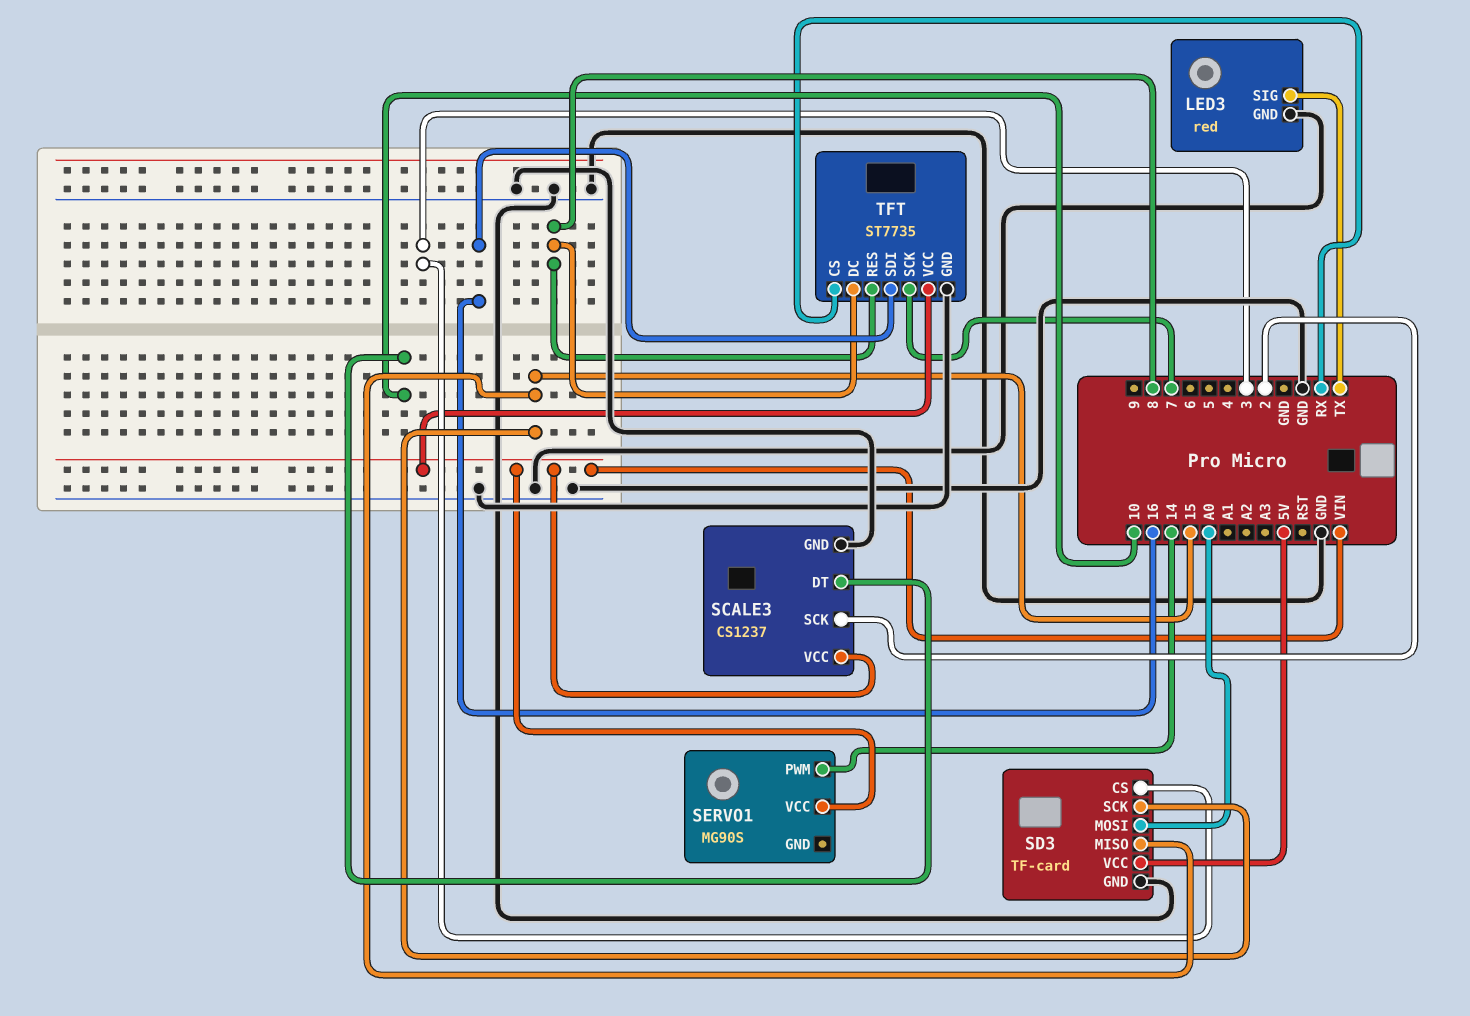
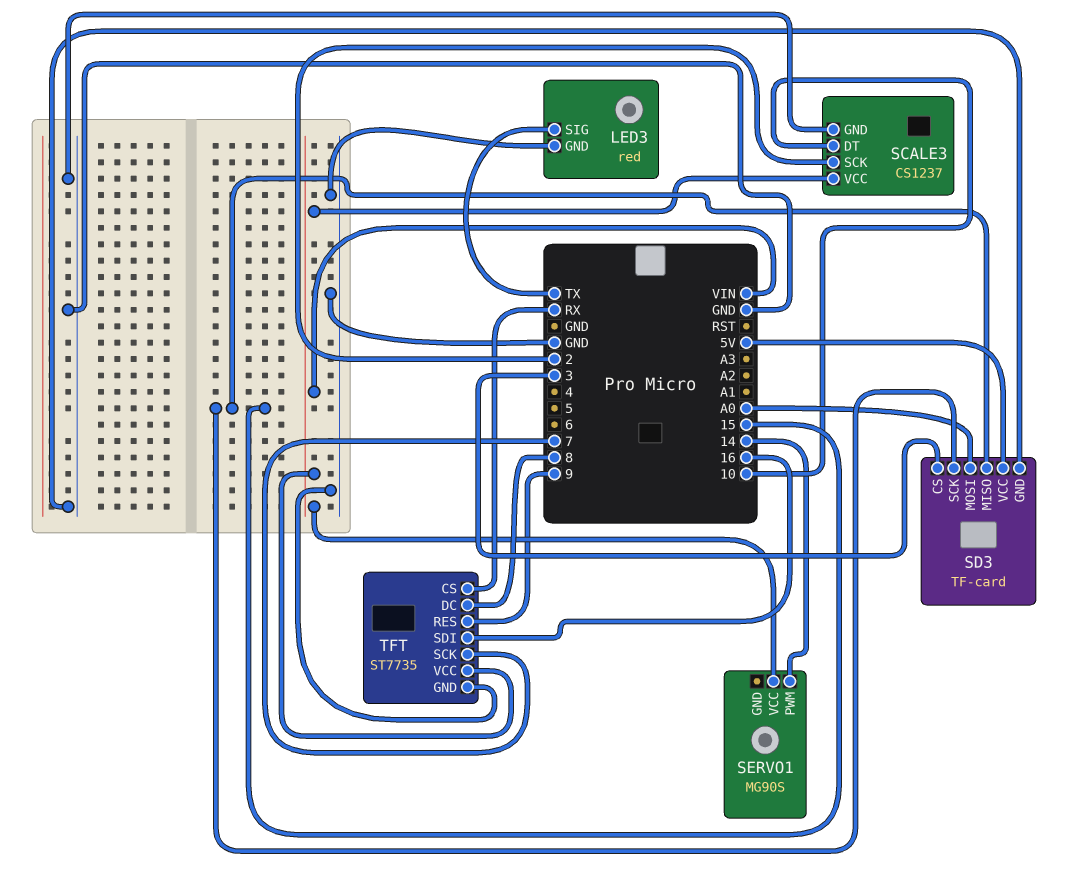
TFT pin RES: 8 -> 9

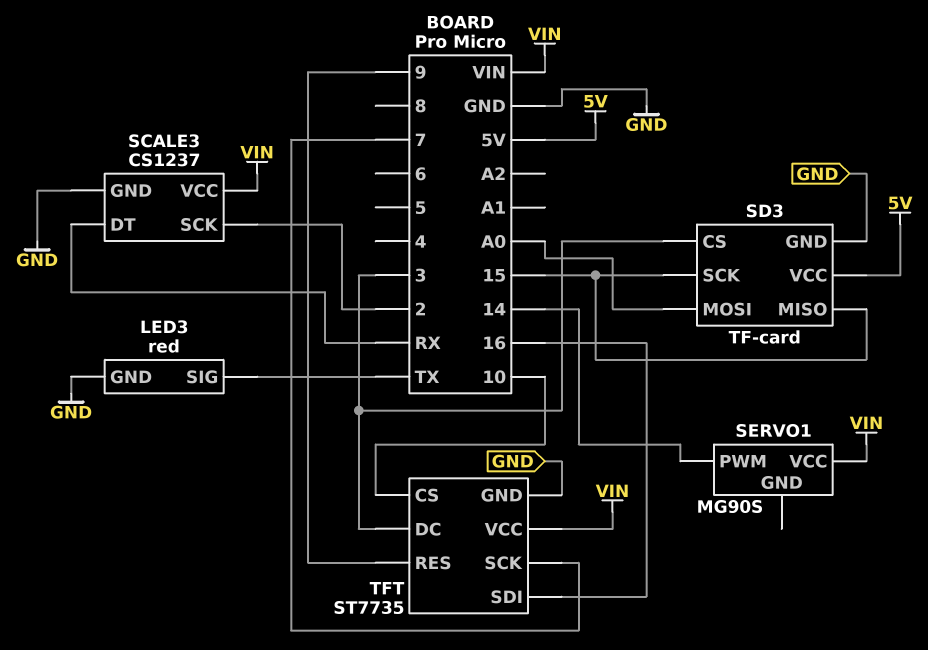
SCALE3 pin DT: 10 -> RX
TFT pin CS: RX -> 10
TFT pin DC: 8 -> 3

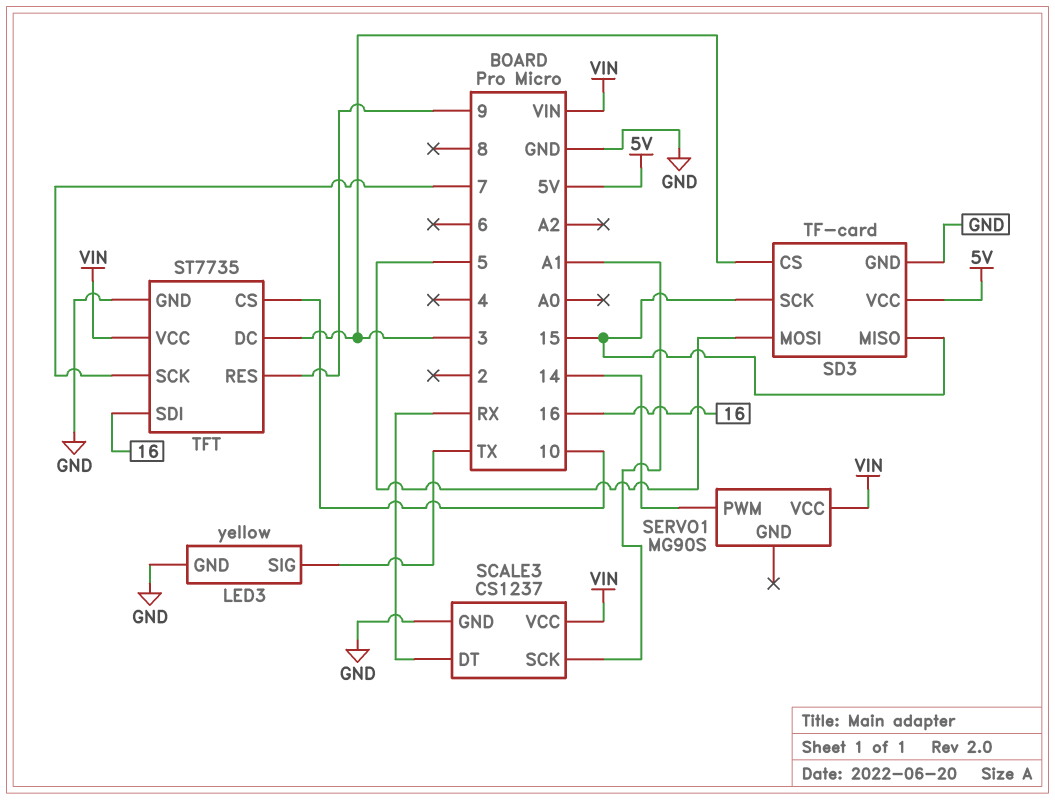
LED3: red -> yellow
SCALE3 pin SCK: 2 -> A1
SD3 pin MOSI: A0 -> 5

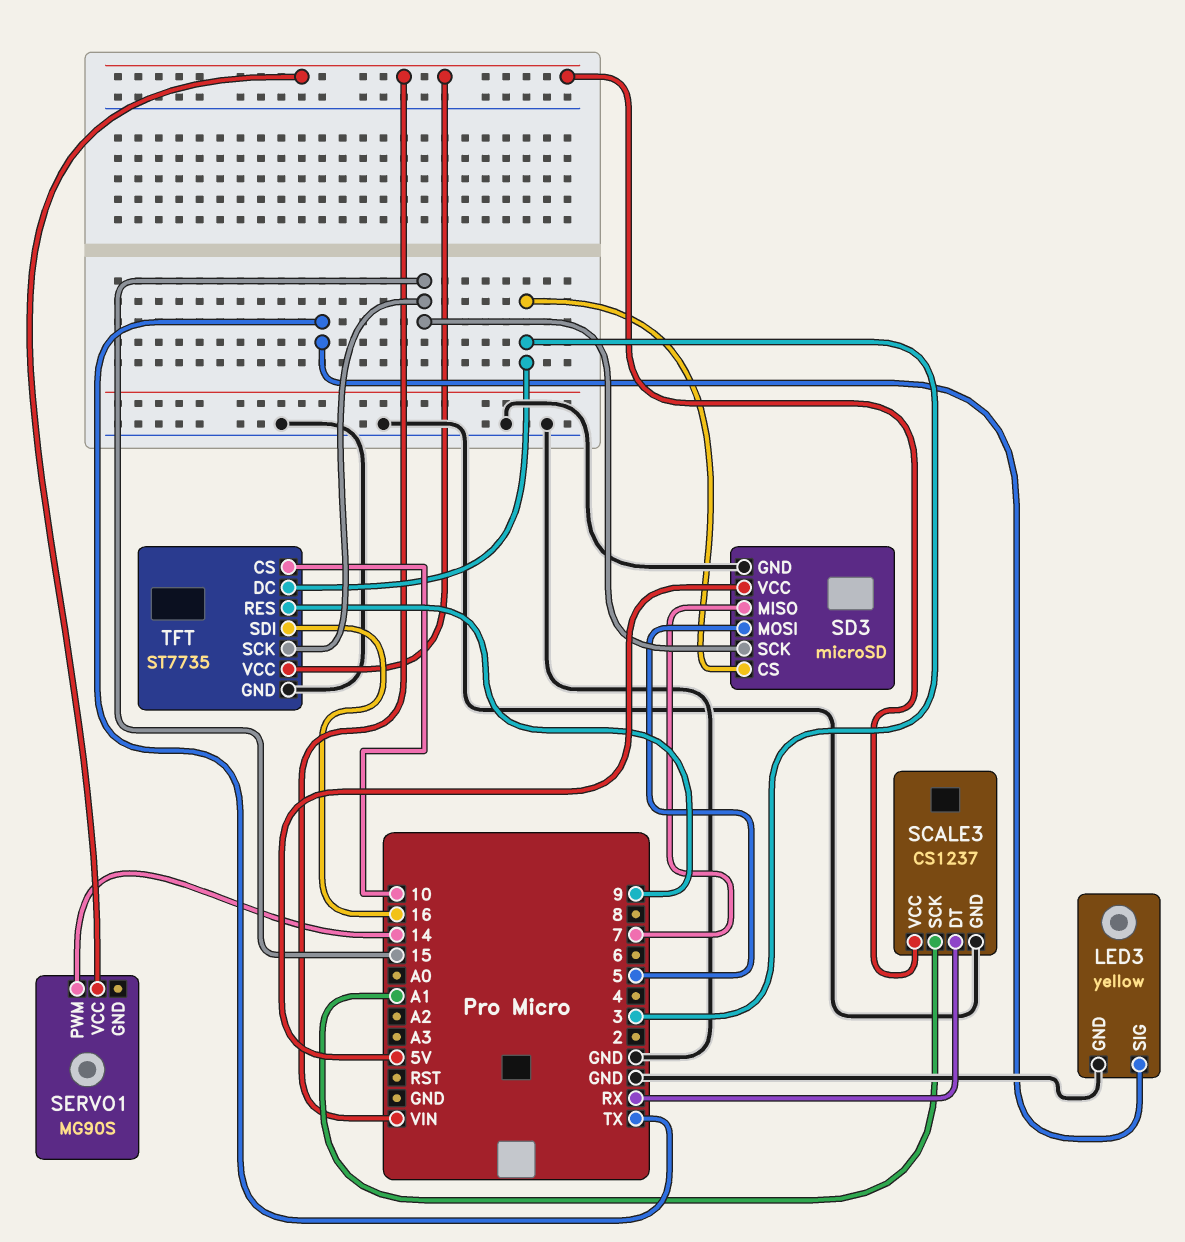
SD3: TF-card -> microSD
SD3 pin MISO: 15 -> 7
TFT pin SCK: 7 -> 15

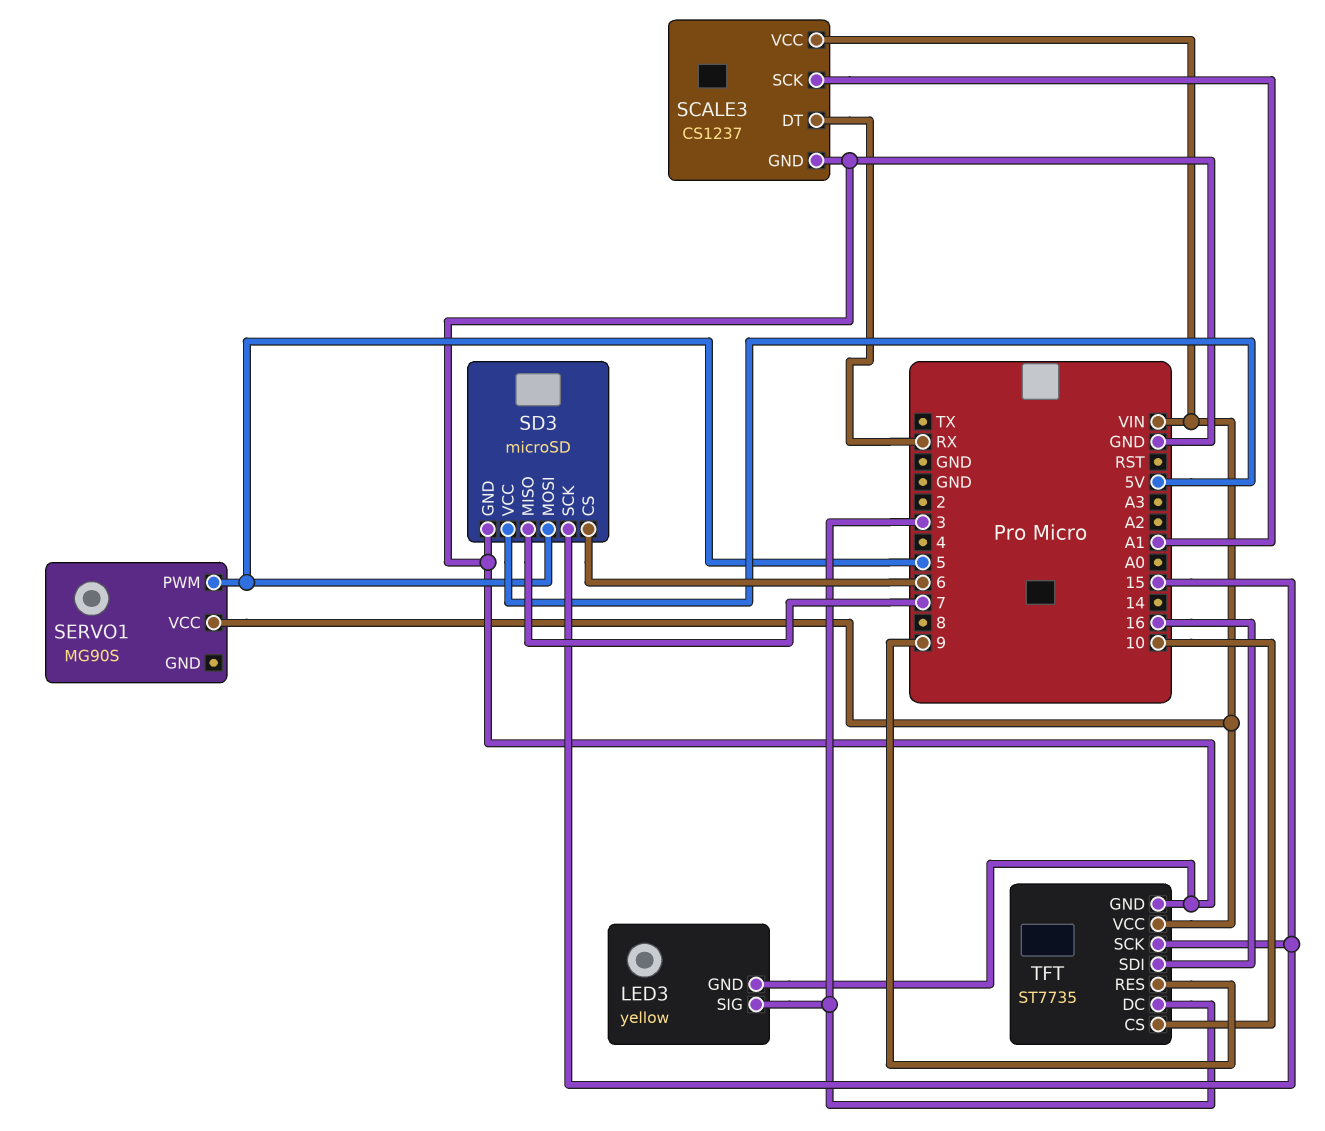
LED3 pin SIG: TX -> 3
SD3 pin CS: 3 -> 6
SERVO1 pin PWM: 14 -> 5

